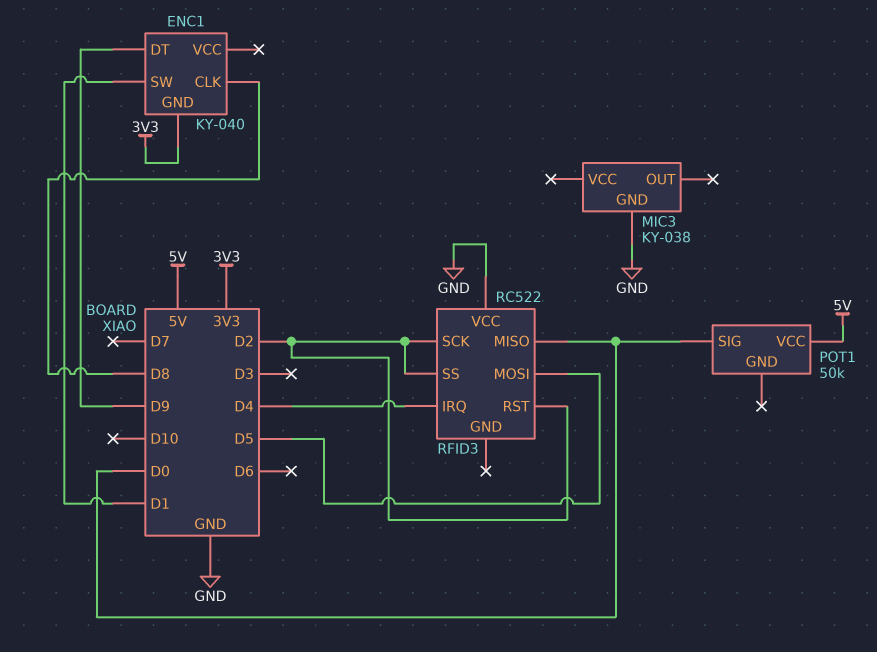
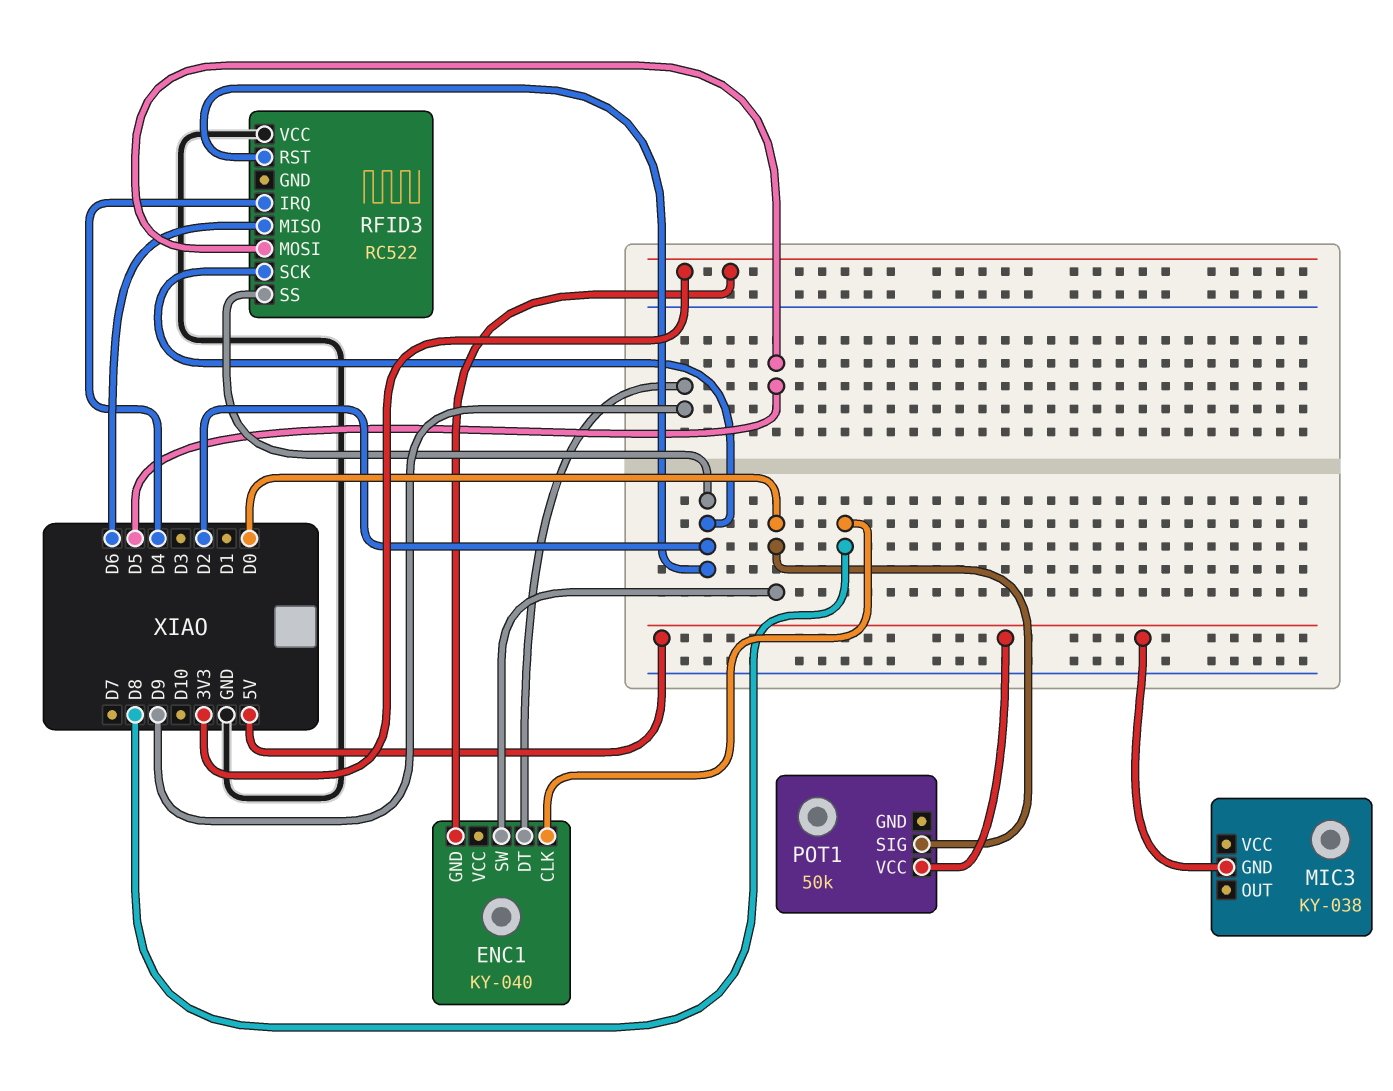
ENC1 pin SW: D1 -> D0
MIC3 pin GND: GND -> 5V
RFID3 pin MISO: D0 -> D6

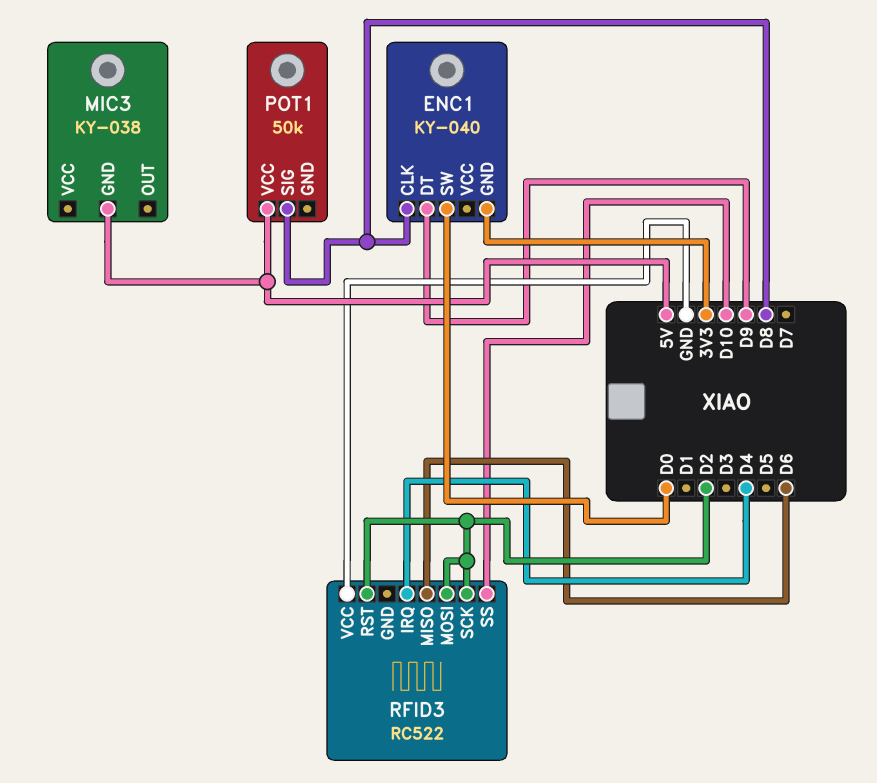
POT1 pin SIG: D0 -> D8
RFID3 pin MOSI: D5 -> D2
RFID3 pin SS: D2 -> D10

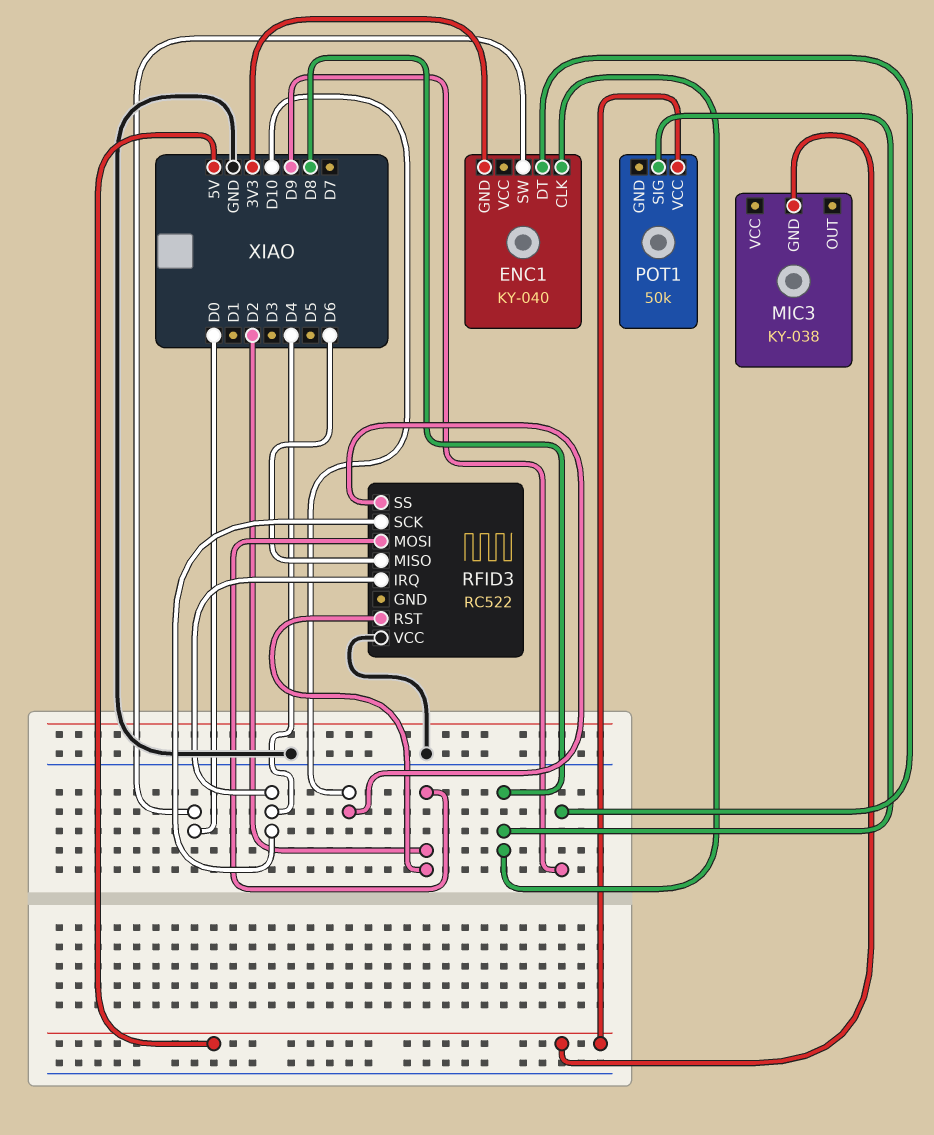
RFID3 pin SCK: D2 -> D4

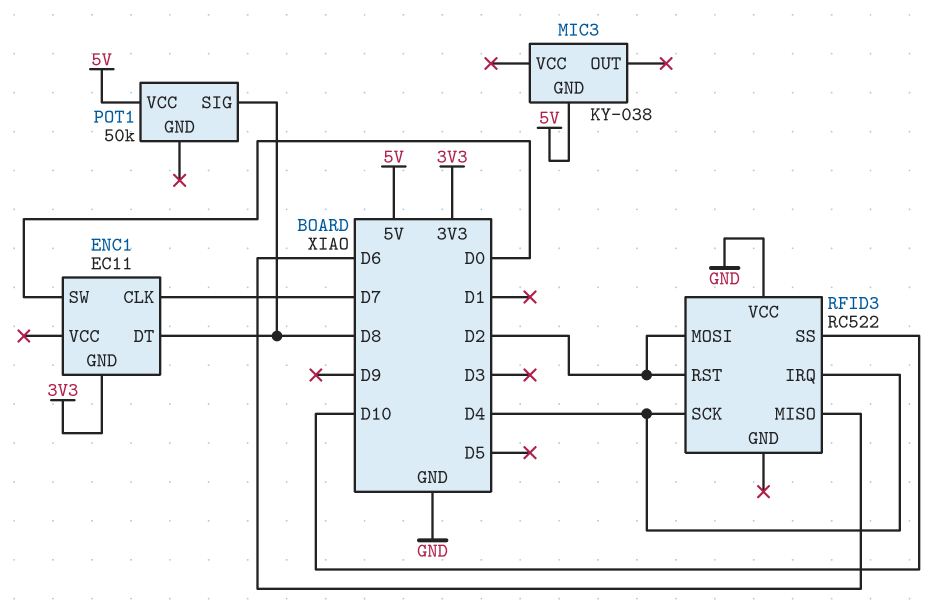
ENC1: KY-040 -> EC11
ENC1 pin CLK: D8 -> D7
ENC1 pin DT: D9 -> D8

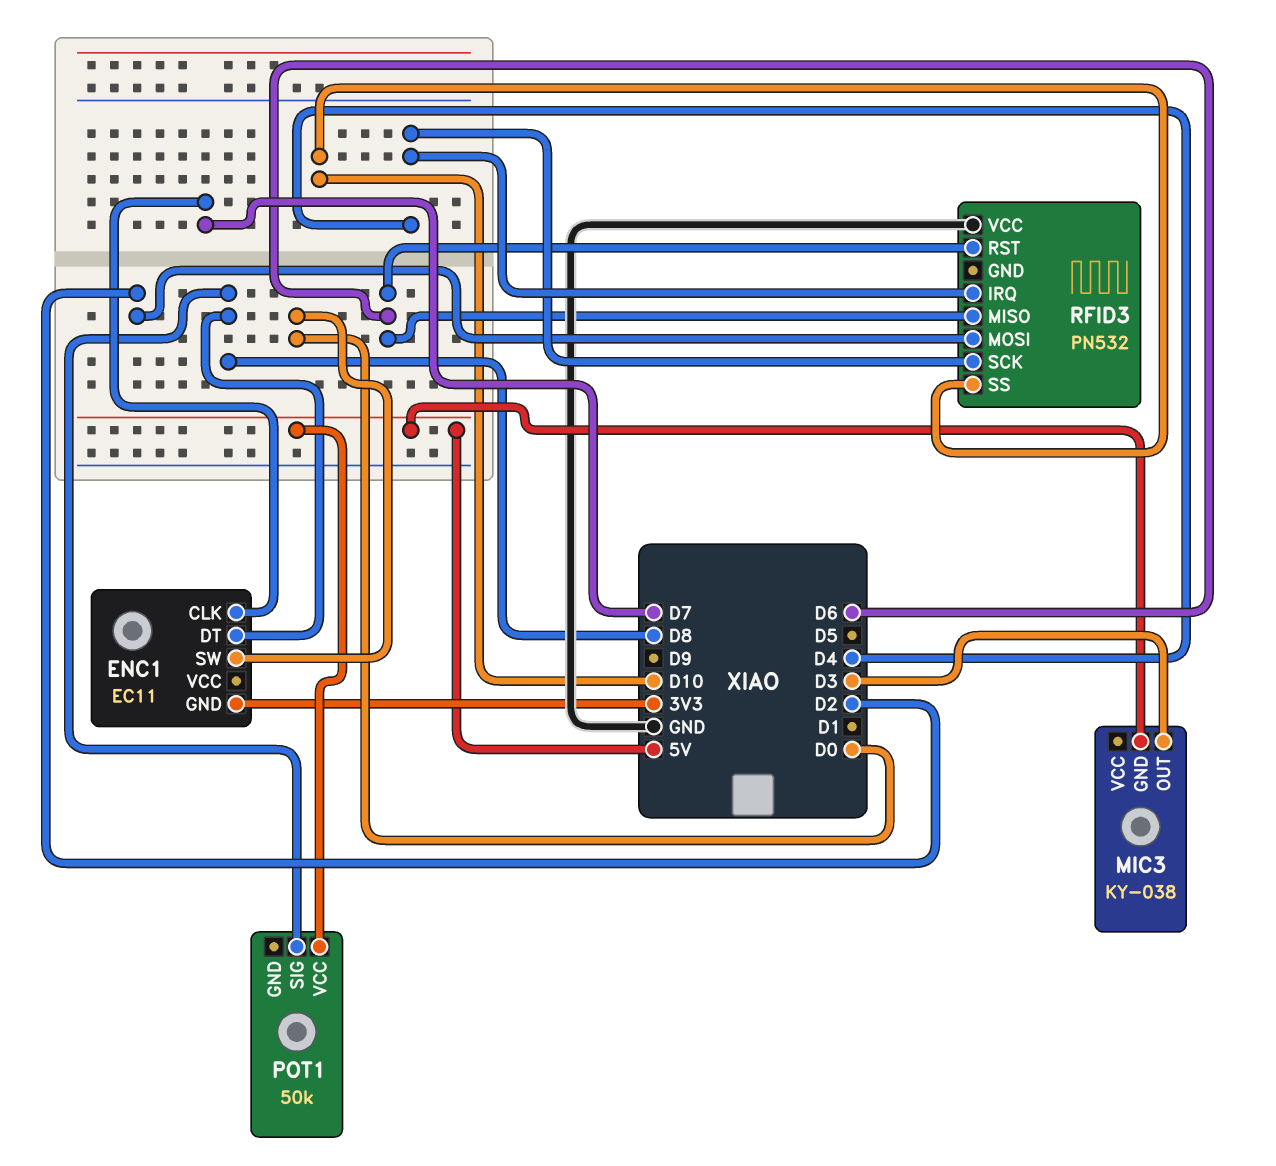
MIC3 pin OUT: none -> D3
RFID3: RC522 -> PN532
RFID3 pin RST: D2 -> D6

